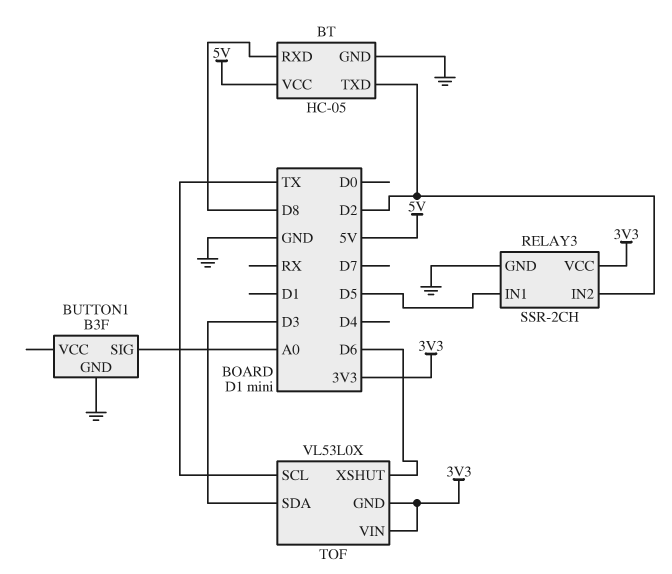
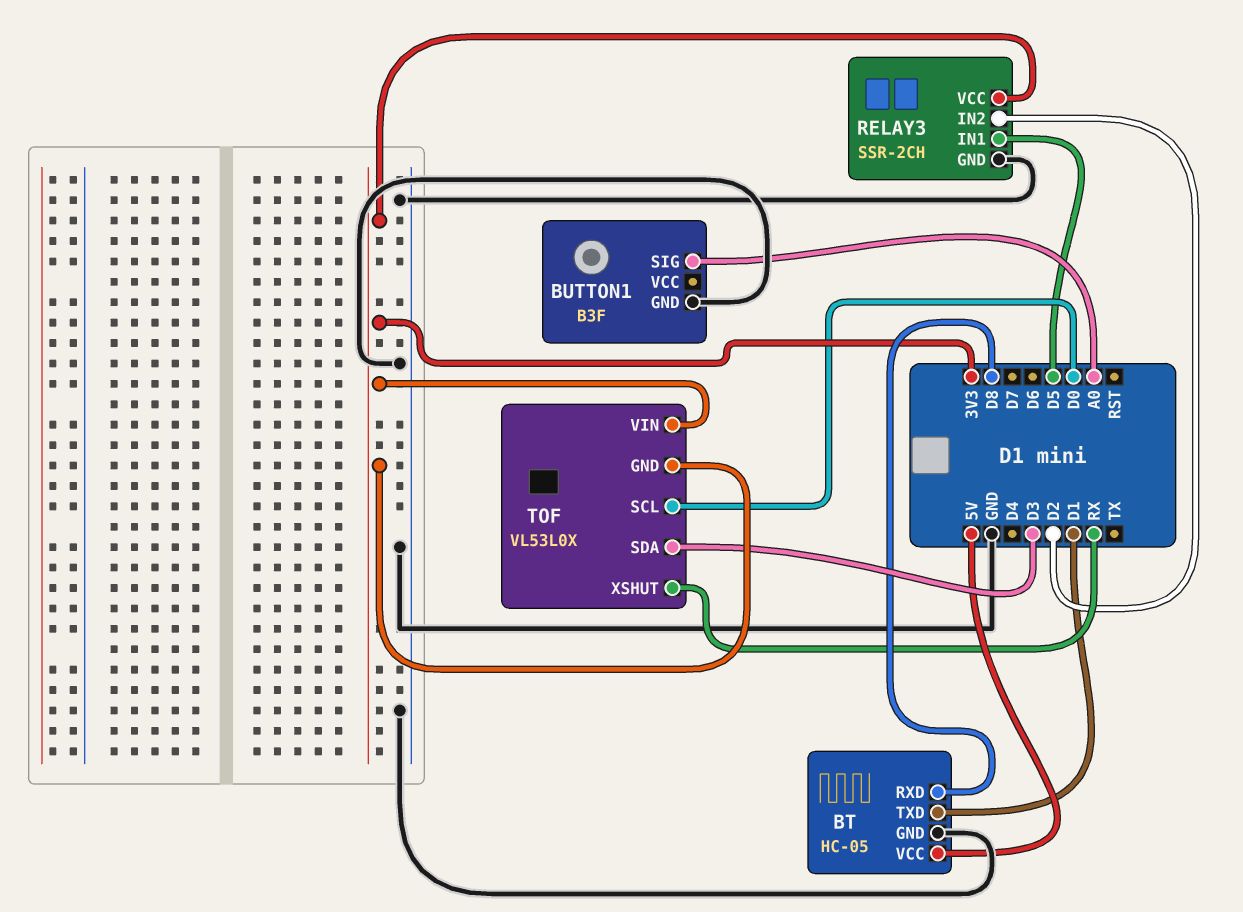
BT pin TXD: D2 -> D1
TOF pin SCL: TX -> D0
TOF pin XSHUT: D6 -> RX

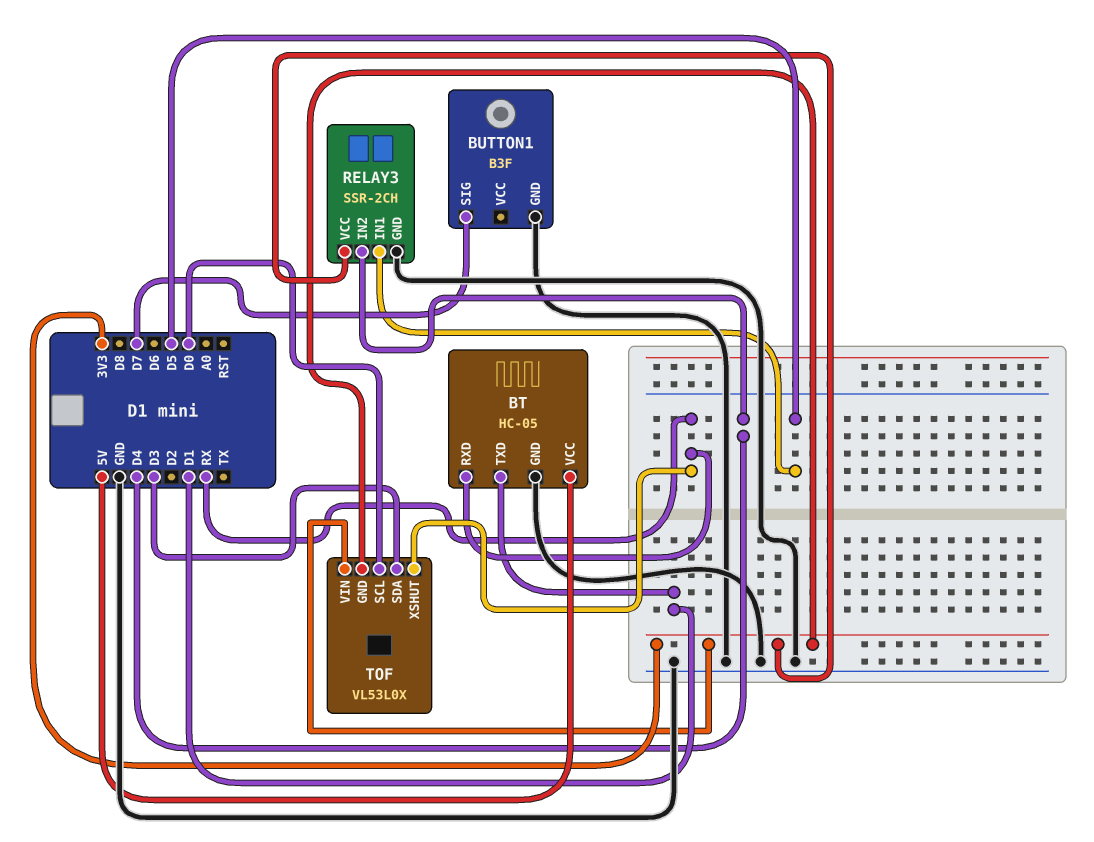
BT pin RXD: D8 -> RX
BUTTON1 pin SIG: A0 -> D7
RELAY3 pin IN2: D2 -> D4

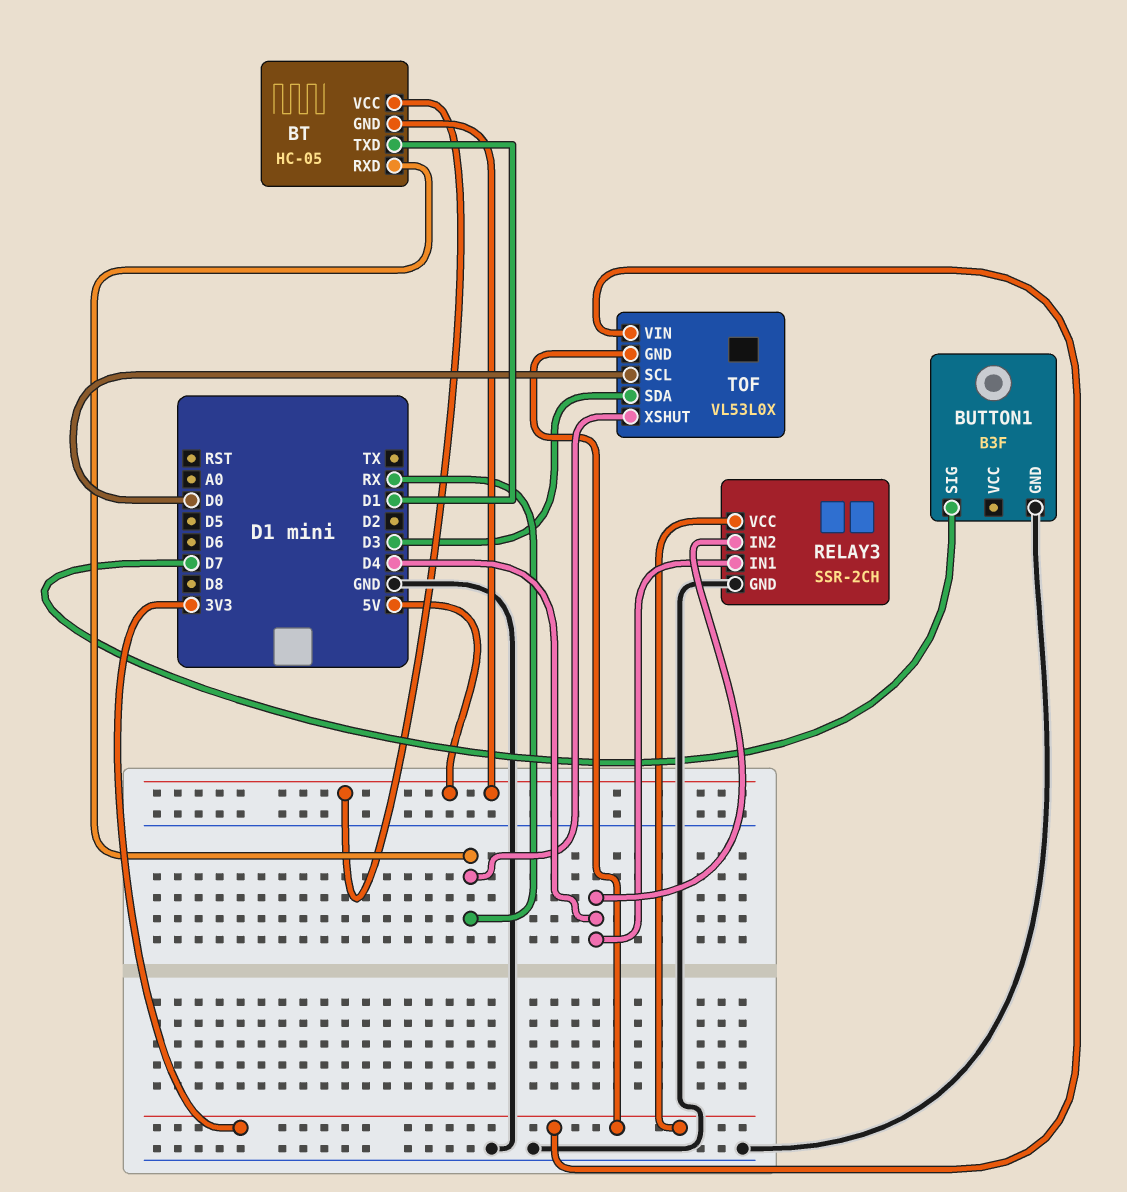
BT pin GND: GND -> 5V
RELAY3 pin IN1: D5 -> D4

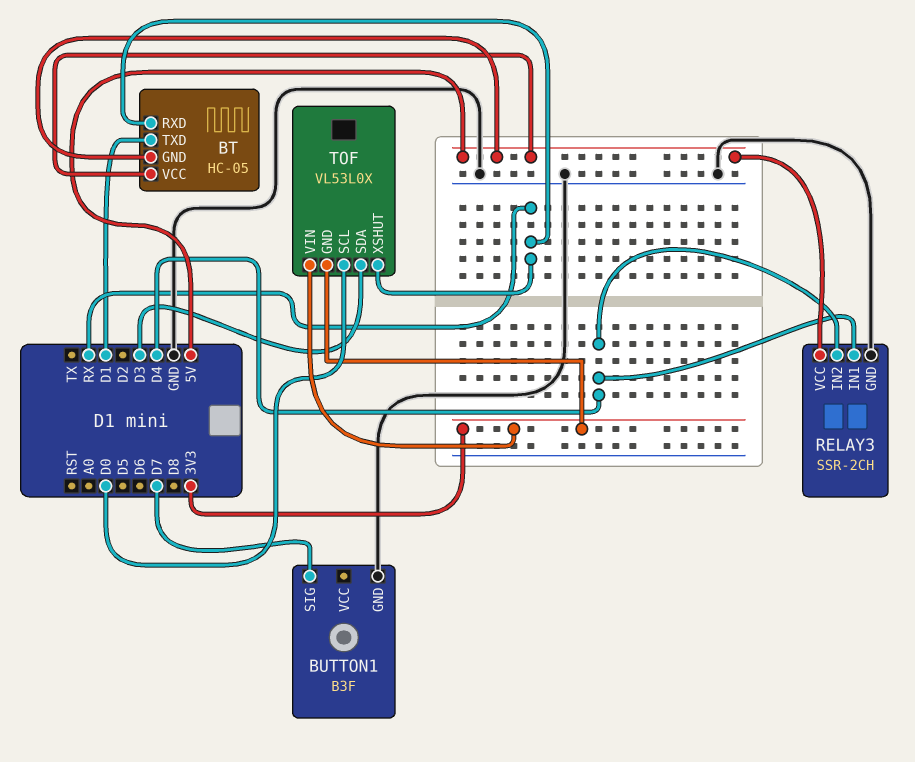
RELAY3 pin VCC: 3V3 -> 5V

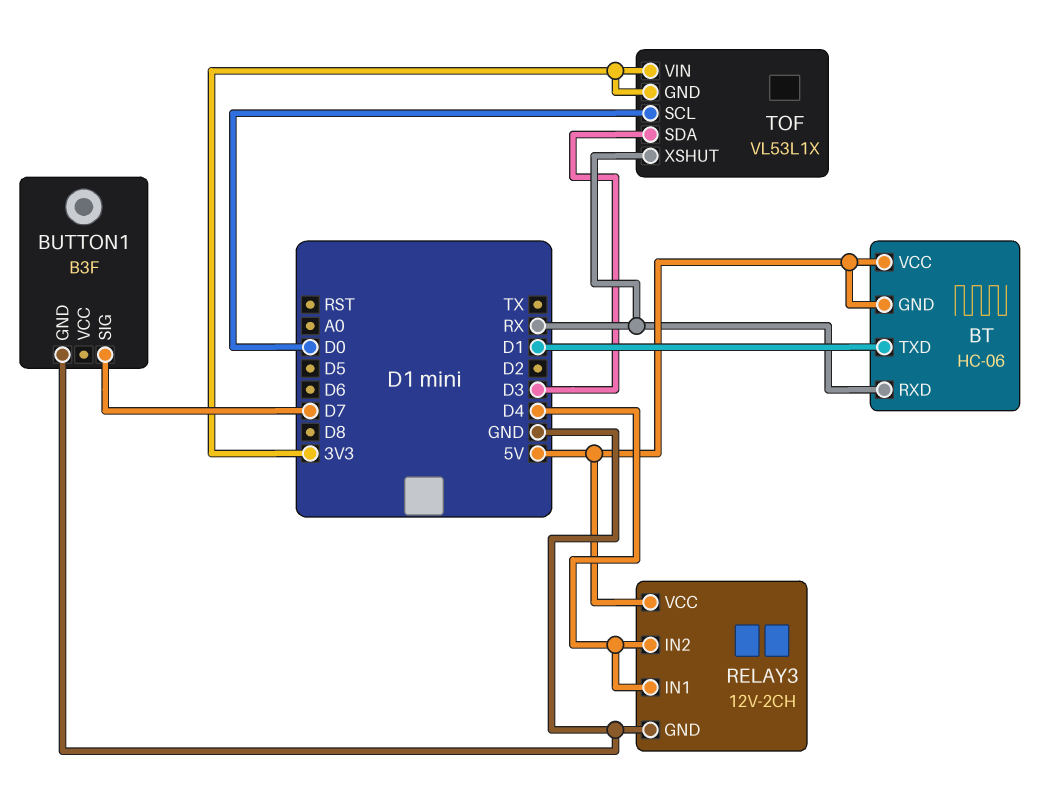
BT: HC-05 -> HC-06
RELAY3: SSR-2CH -> 12V-2CH
TOF: VL53L0X -> VL53L1X

